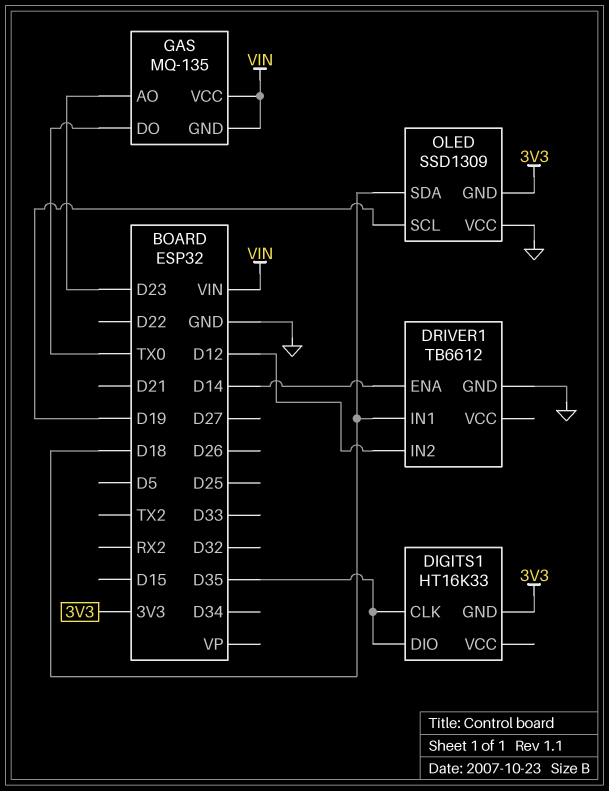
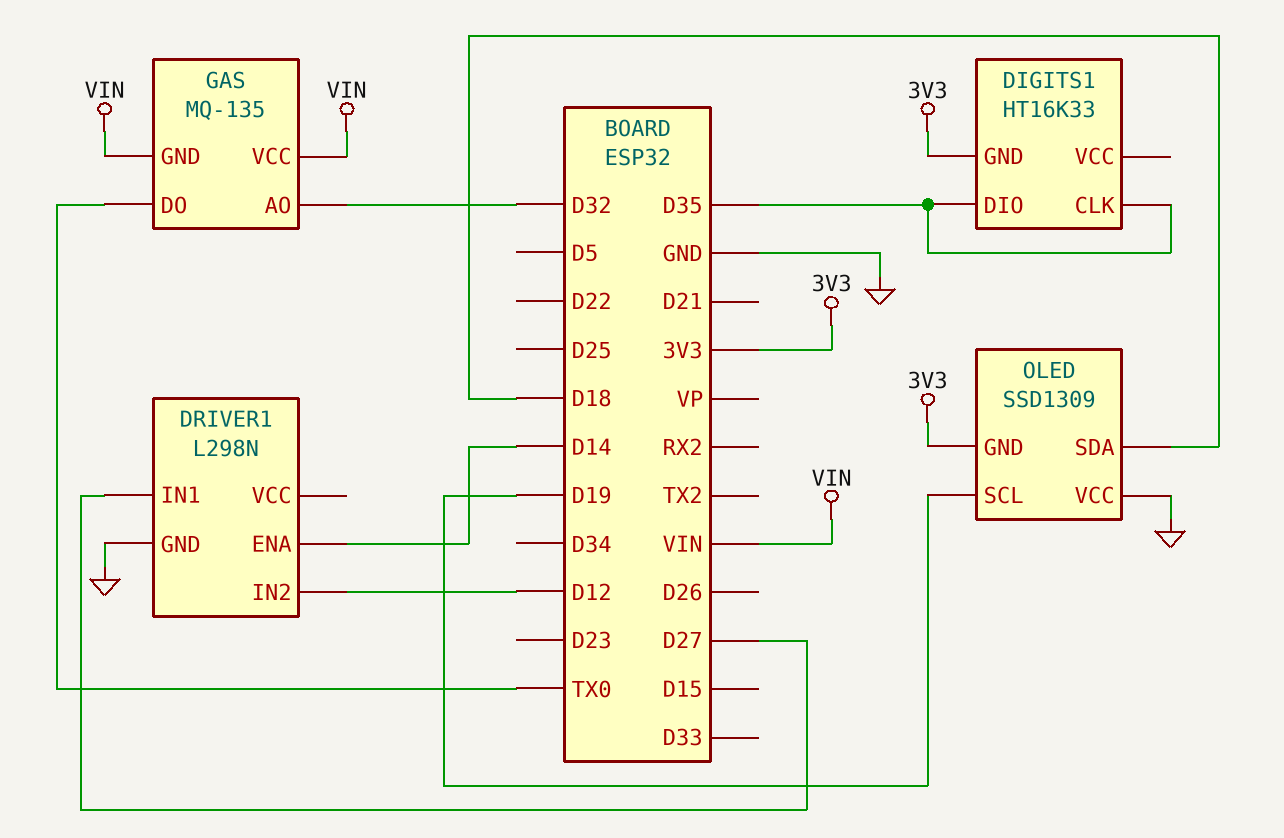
DRIVER1: TB6612 -> L298N
DRIVER1 pin IN1: D18 -> D27
GAS pin AO: D23 -> D32

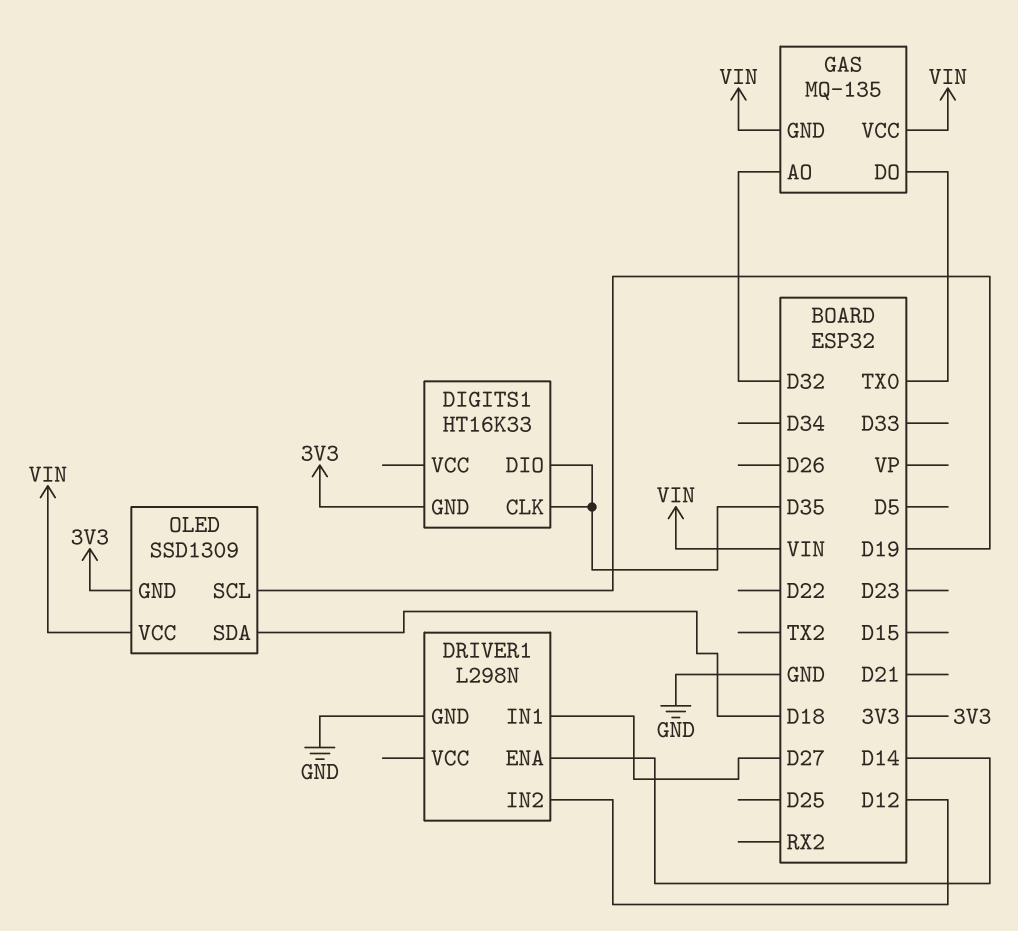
OLED pin VCC: GND -> VIN

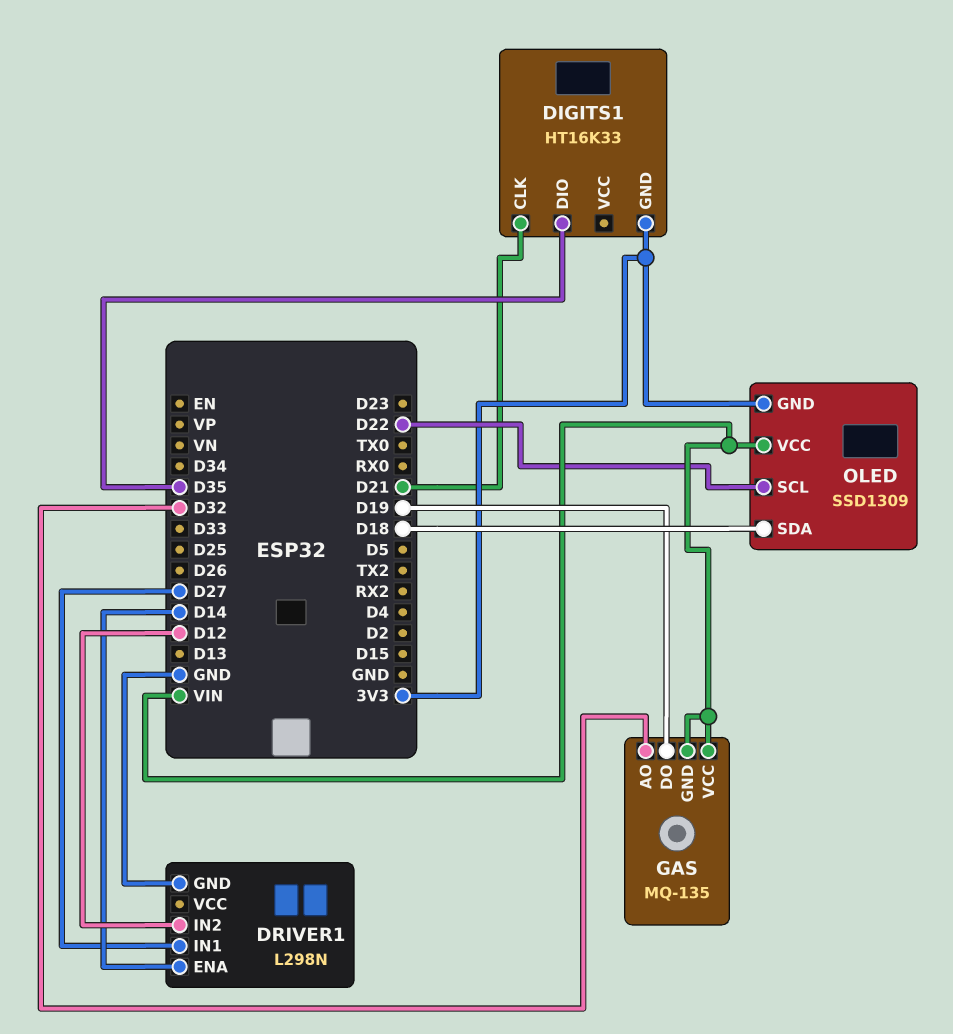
DIGITS1 pin CLK: D35 -> D21
GAS pin DO: TX0 -> D19
OLED pin SCL: D19 -> D22

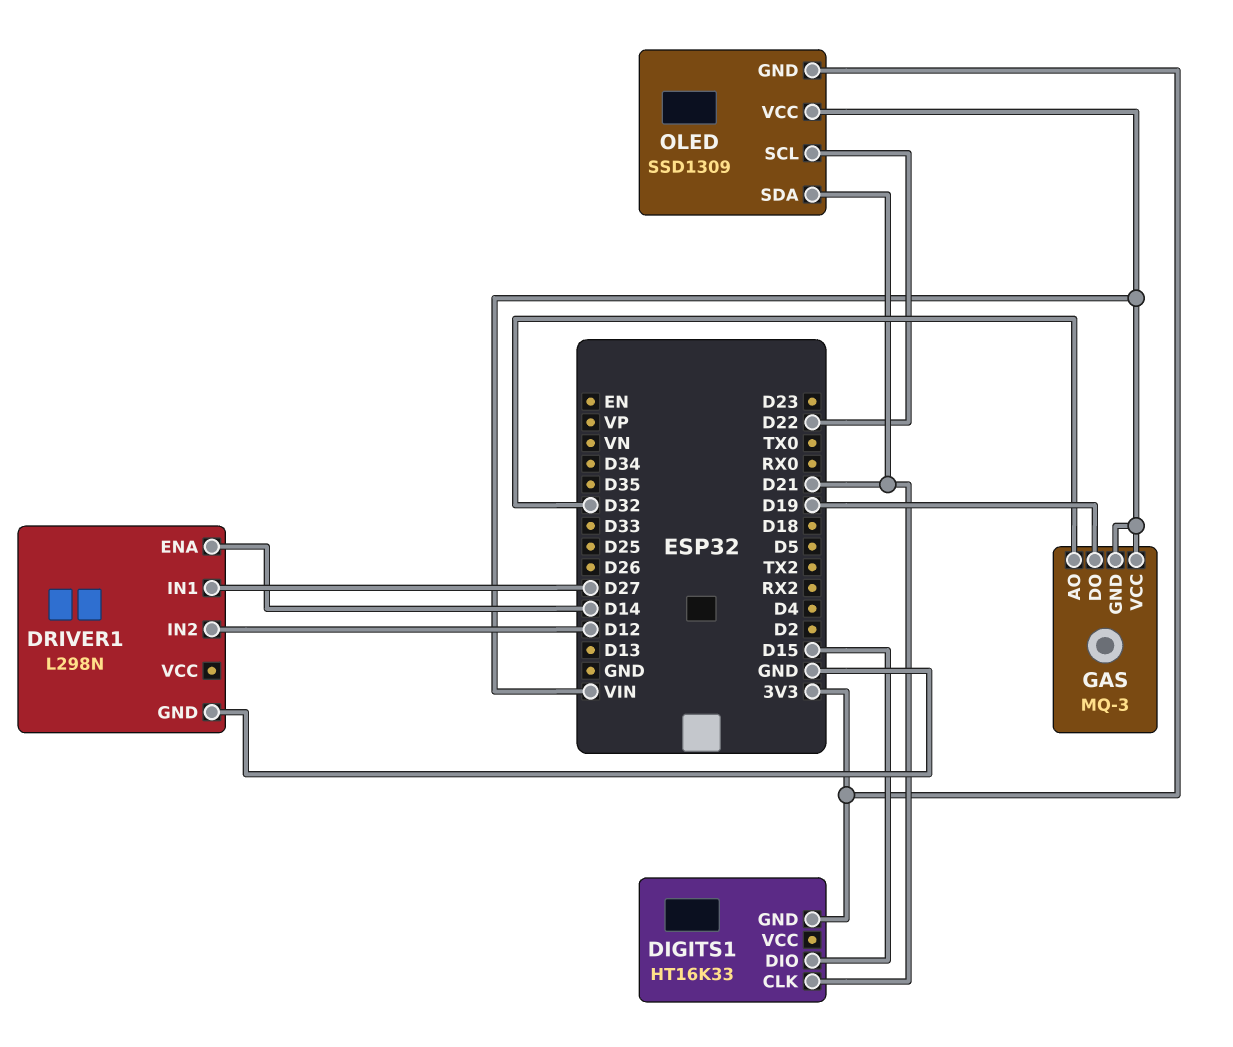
DIGITS1 pin DIO: D35 -> D15
GAS: MQ-135 -> MQ-3
OLED pin SDA: D18 -> D21

